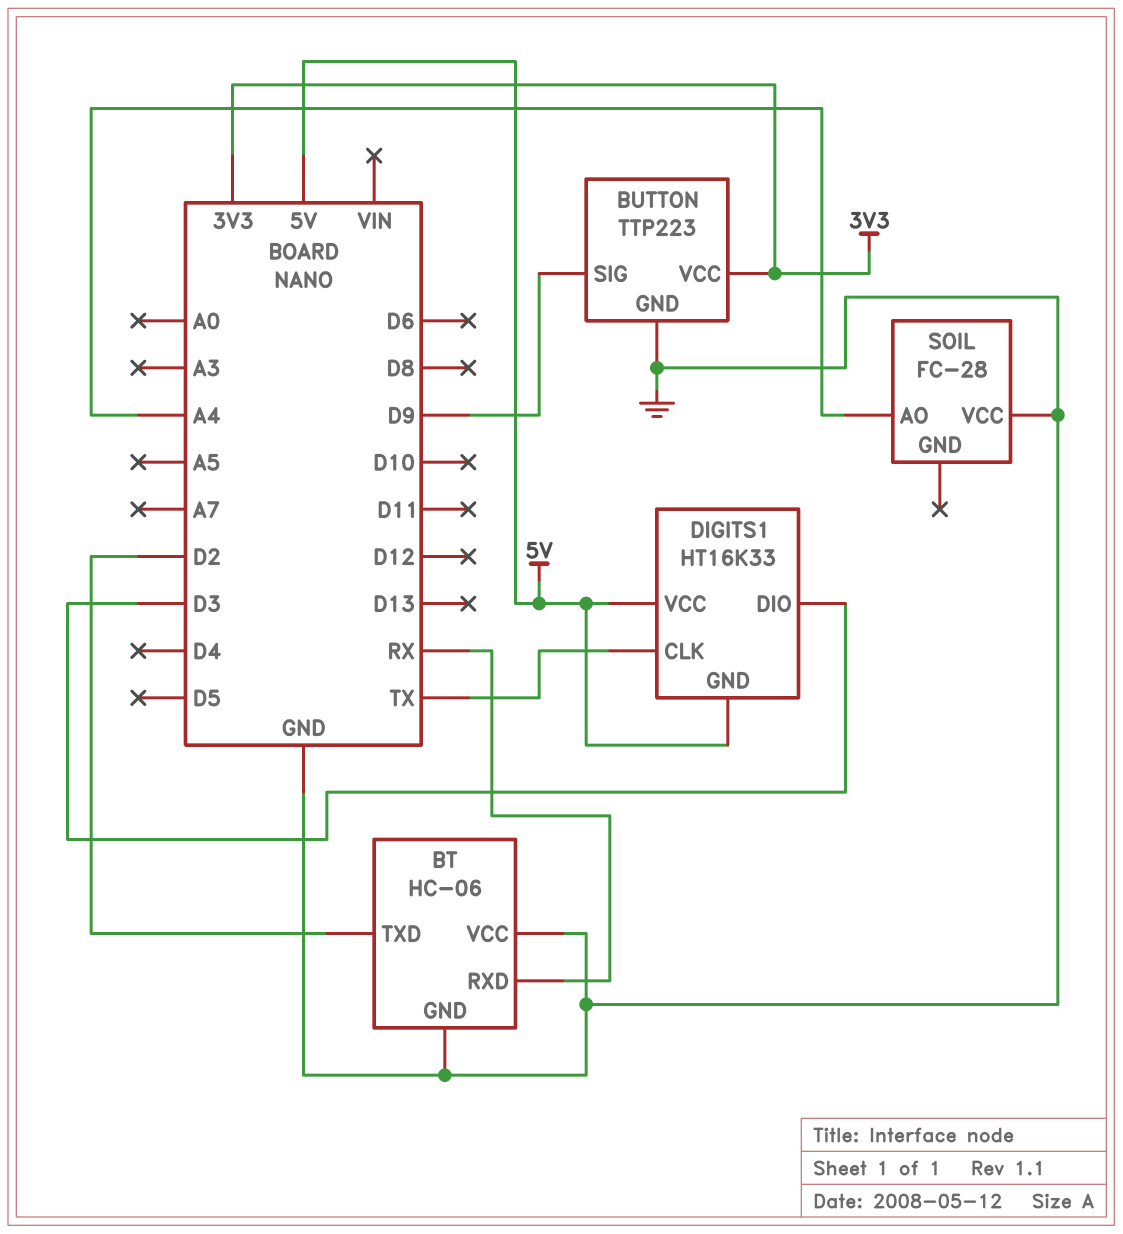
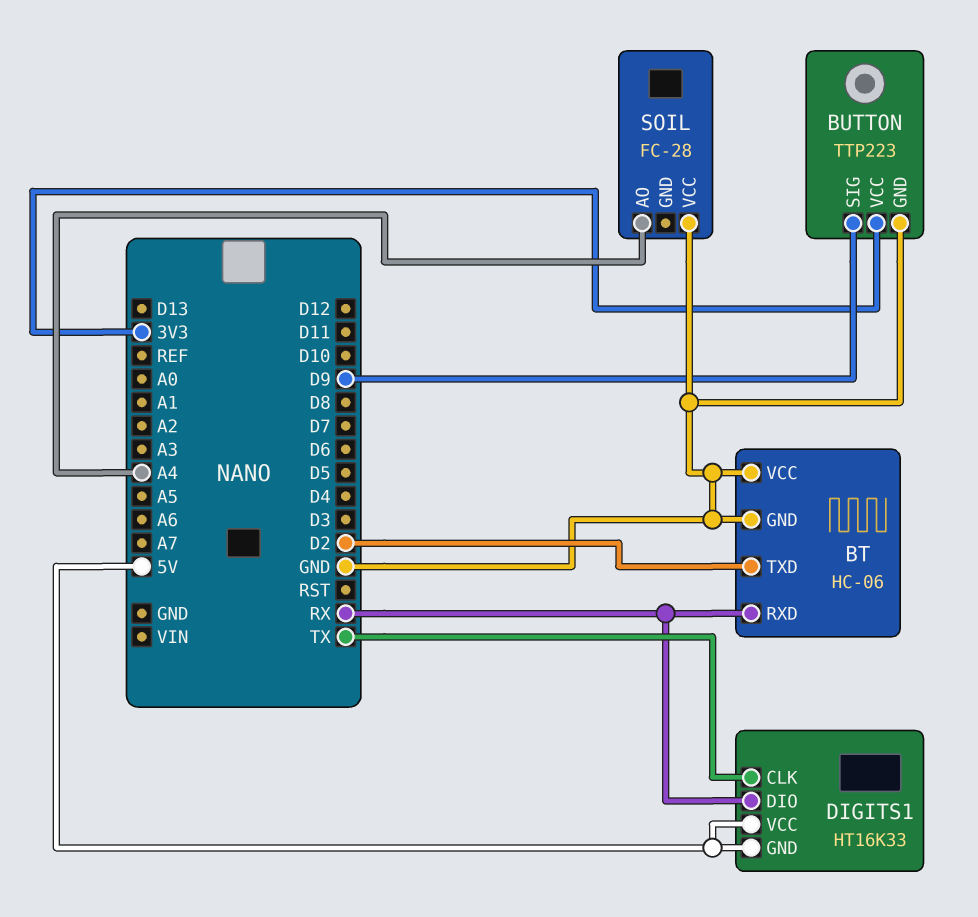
DIGITS1 pin DIO: D3 -> RX

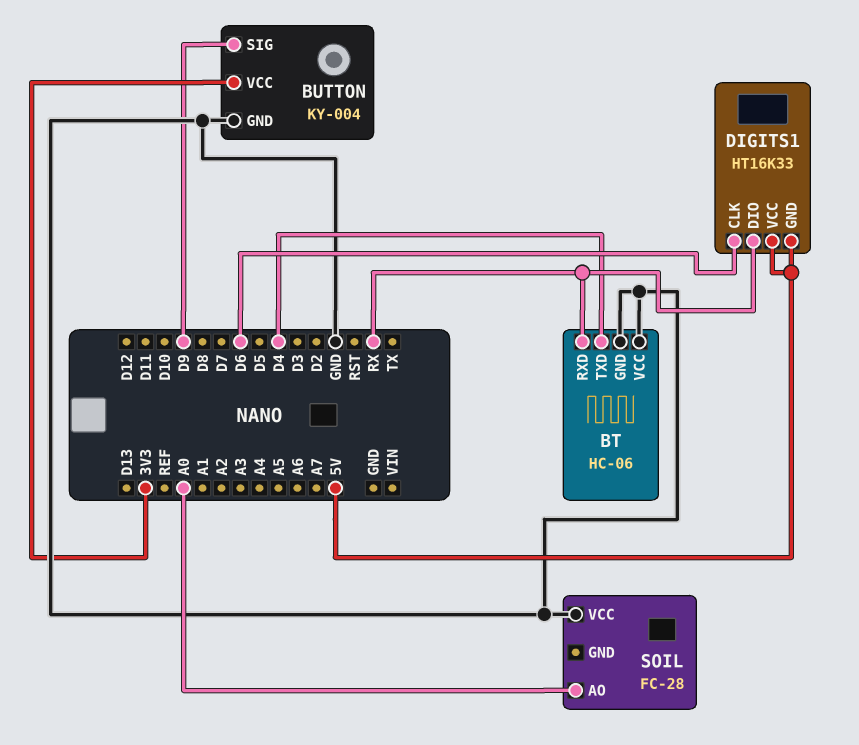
BT pin TXD: D2 -> D4
BUTTON: TTP223 -> KY-004
DIGITS1 pin CLK: TX -> D6
SOIL pin AO: A4 -> A0

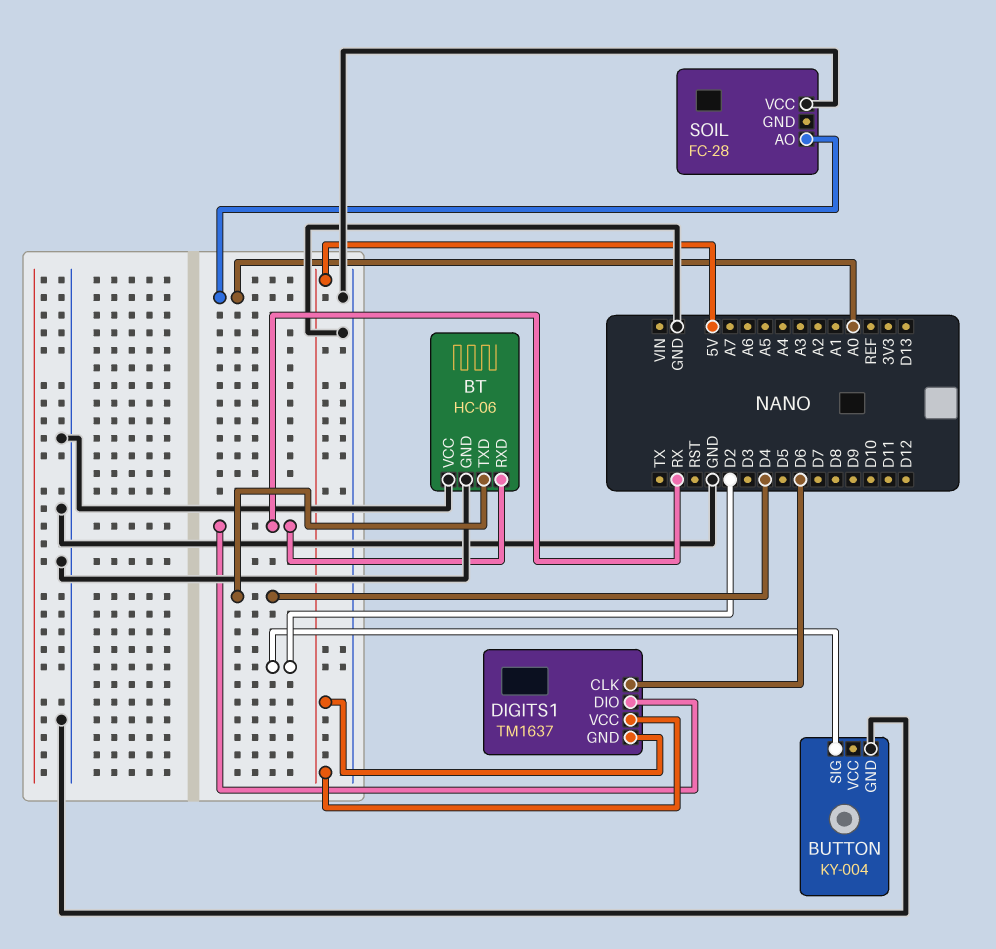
BUTTON pin SIG: D9 -> D2
BUTTON pin VCC: 3V3 -> none
DIGITS1: HT16K33 -> TM1637

